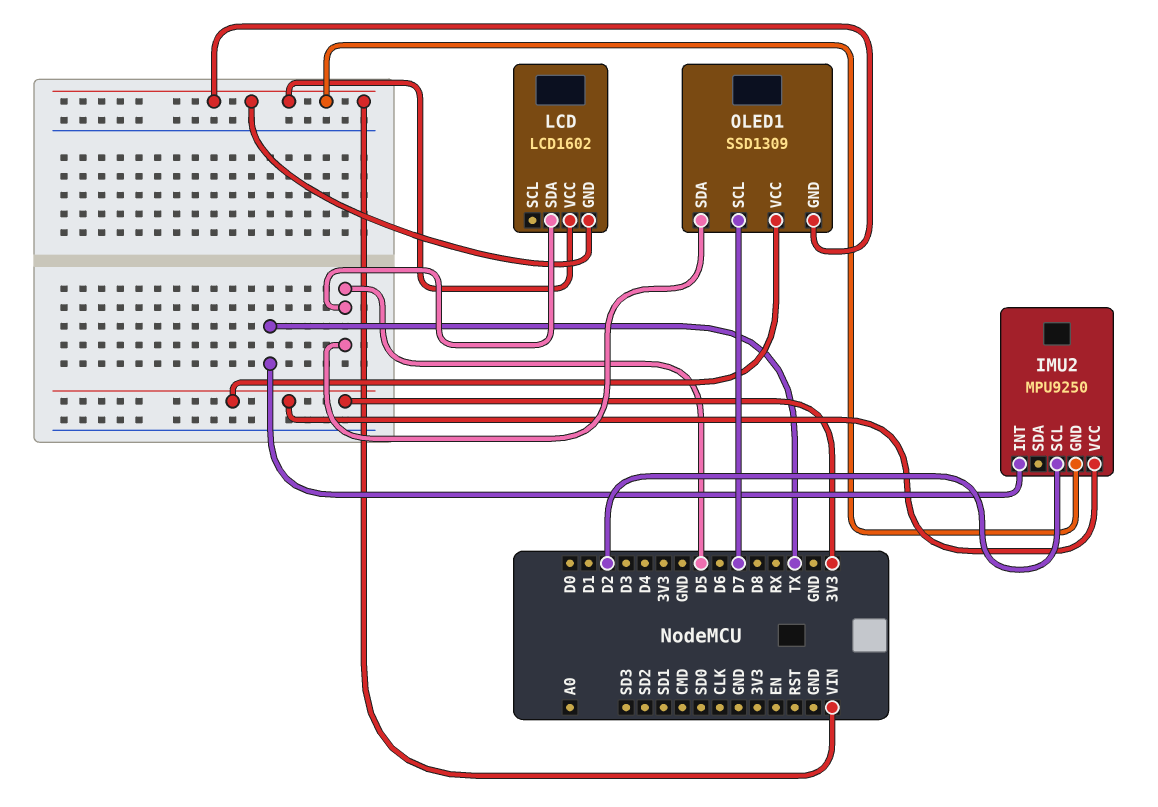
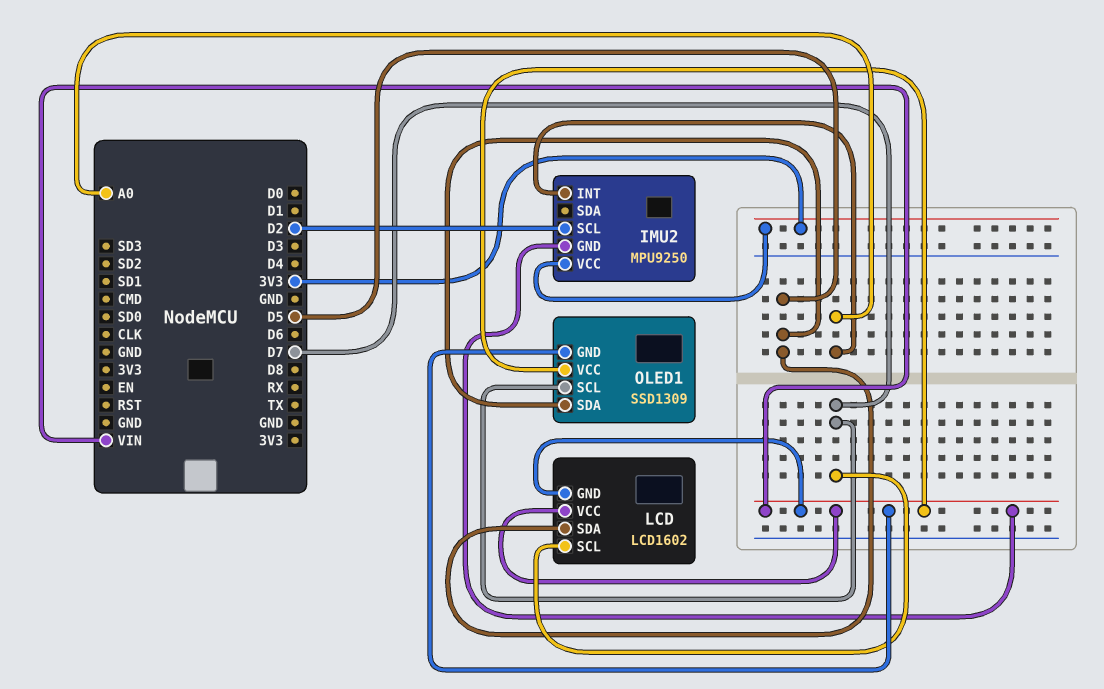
IMU2 pin INT: TX -> A0
LCD pin SCL: none -> D7
OLED1 pin VCC: 3V3 -> VIN

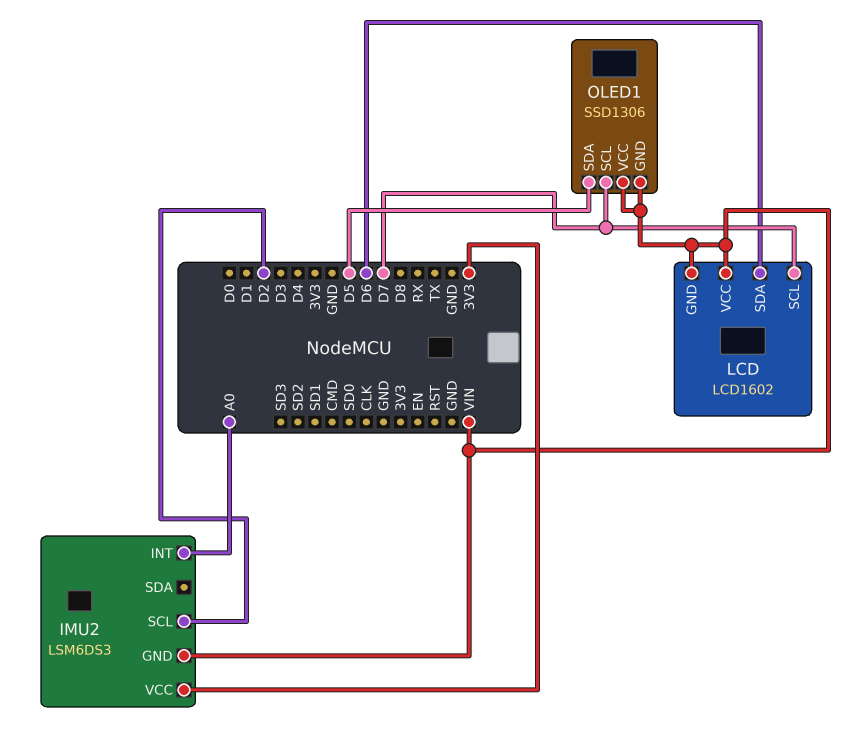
IMU2: MPU9250 -> LSM6DS3
LCD pin SDA: D5 -> D6
OLED1: SSD1309 -> SSD1306

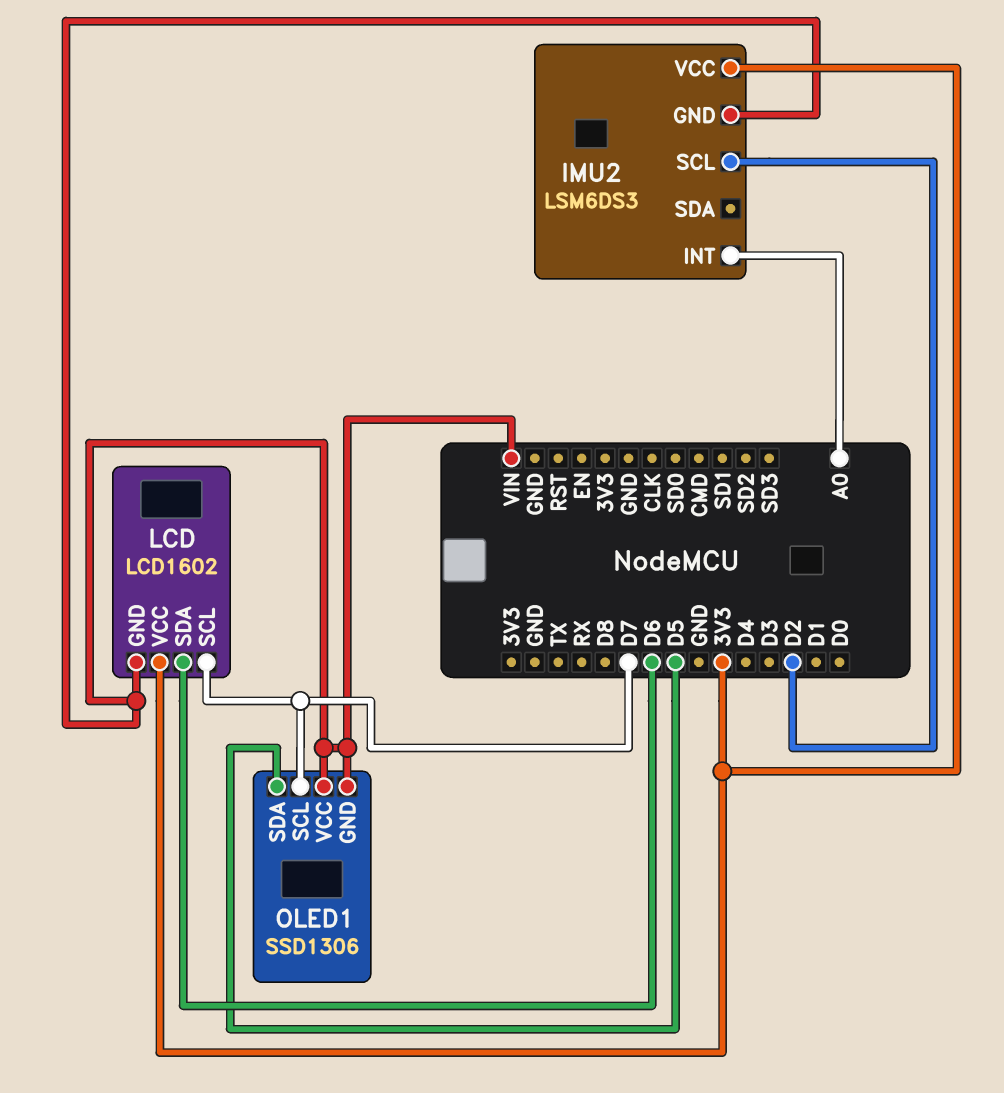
LCD pin VCC: VIN -> 3V3

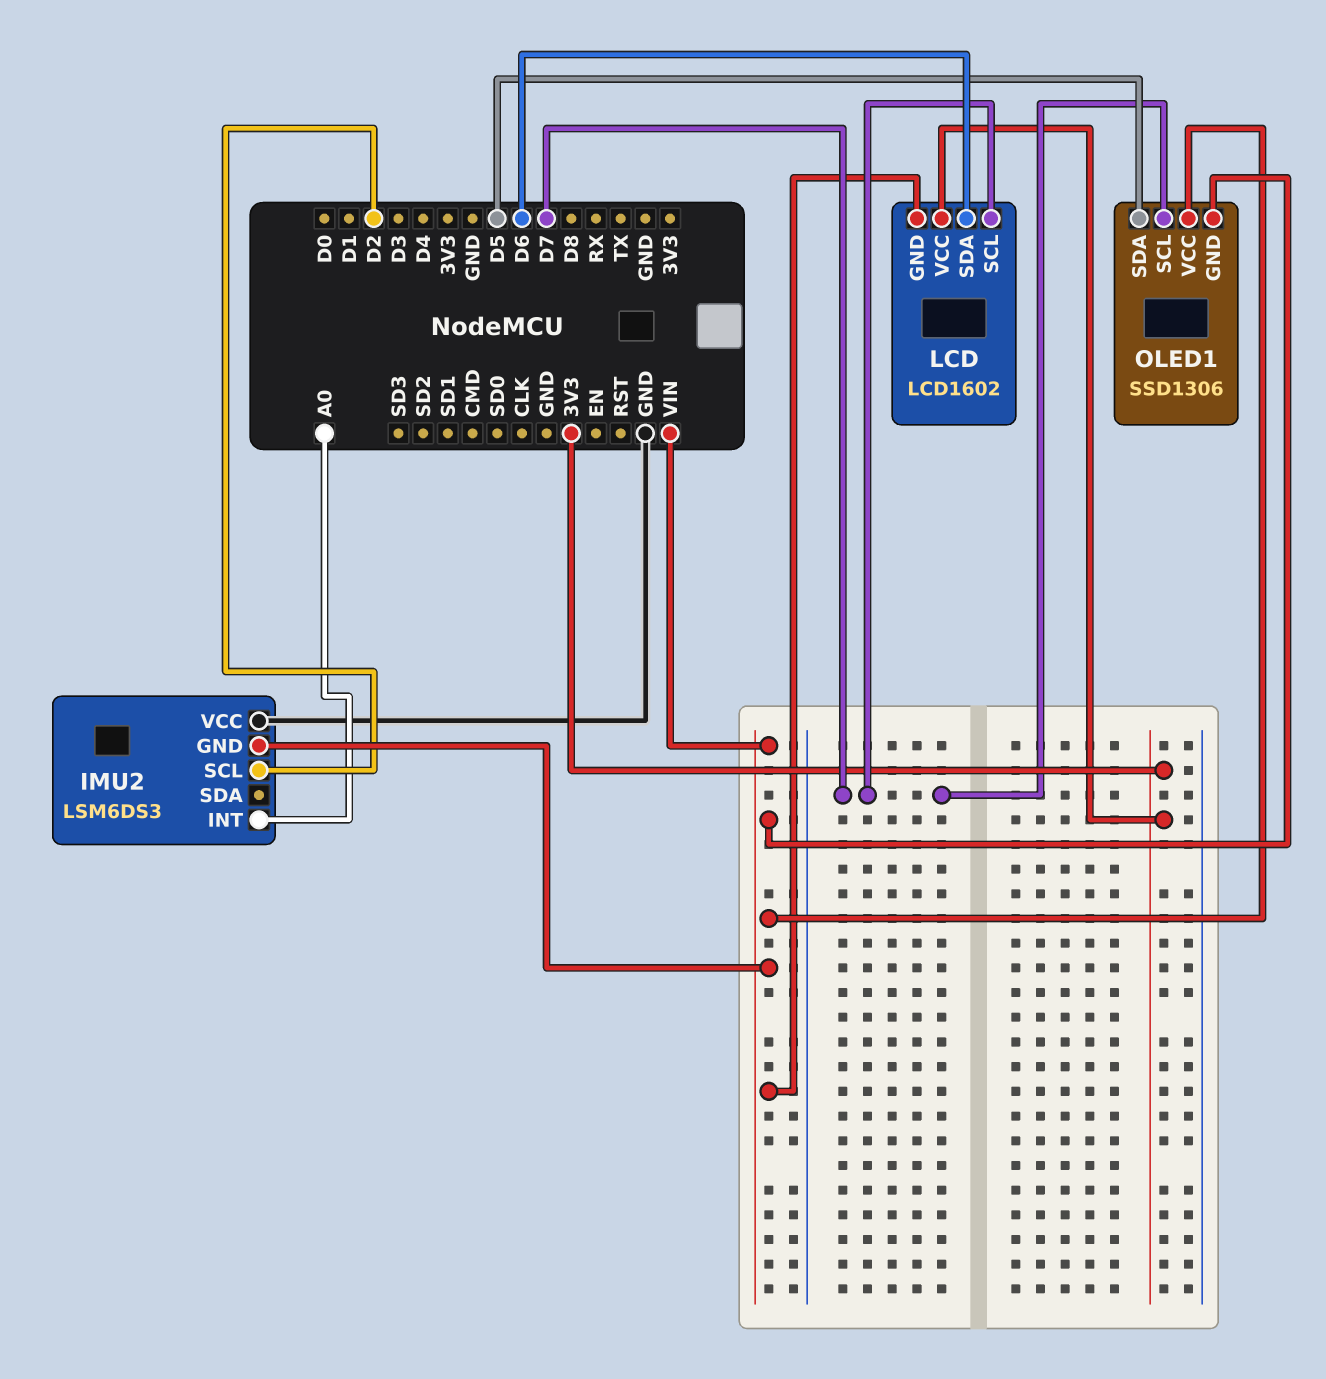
IMU2 pin VCC: 3V3 -> GND

